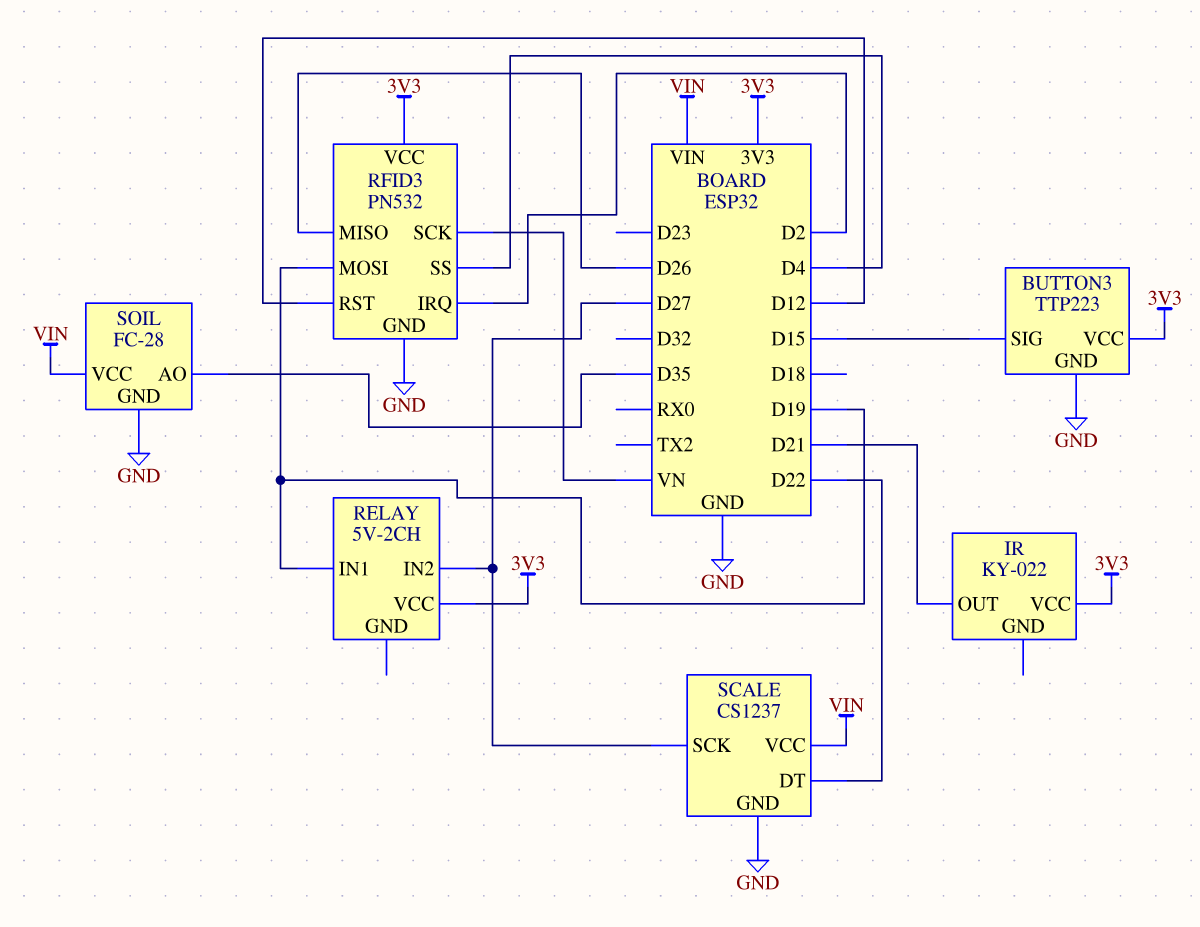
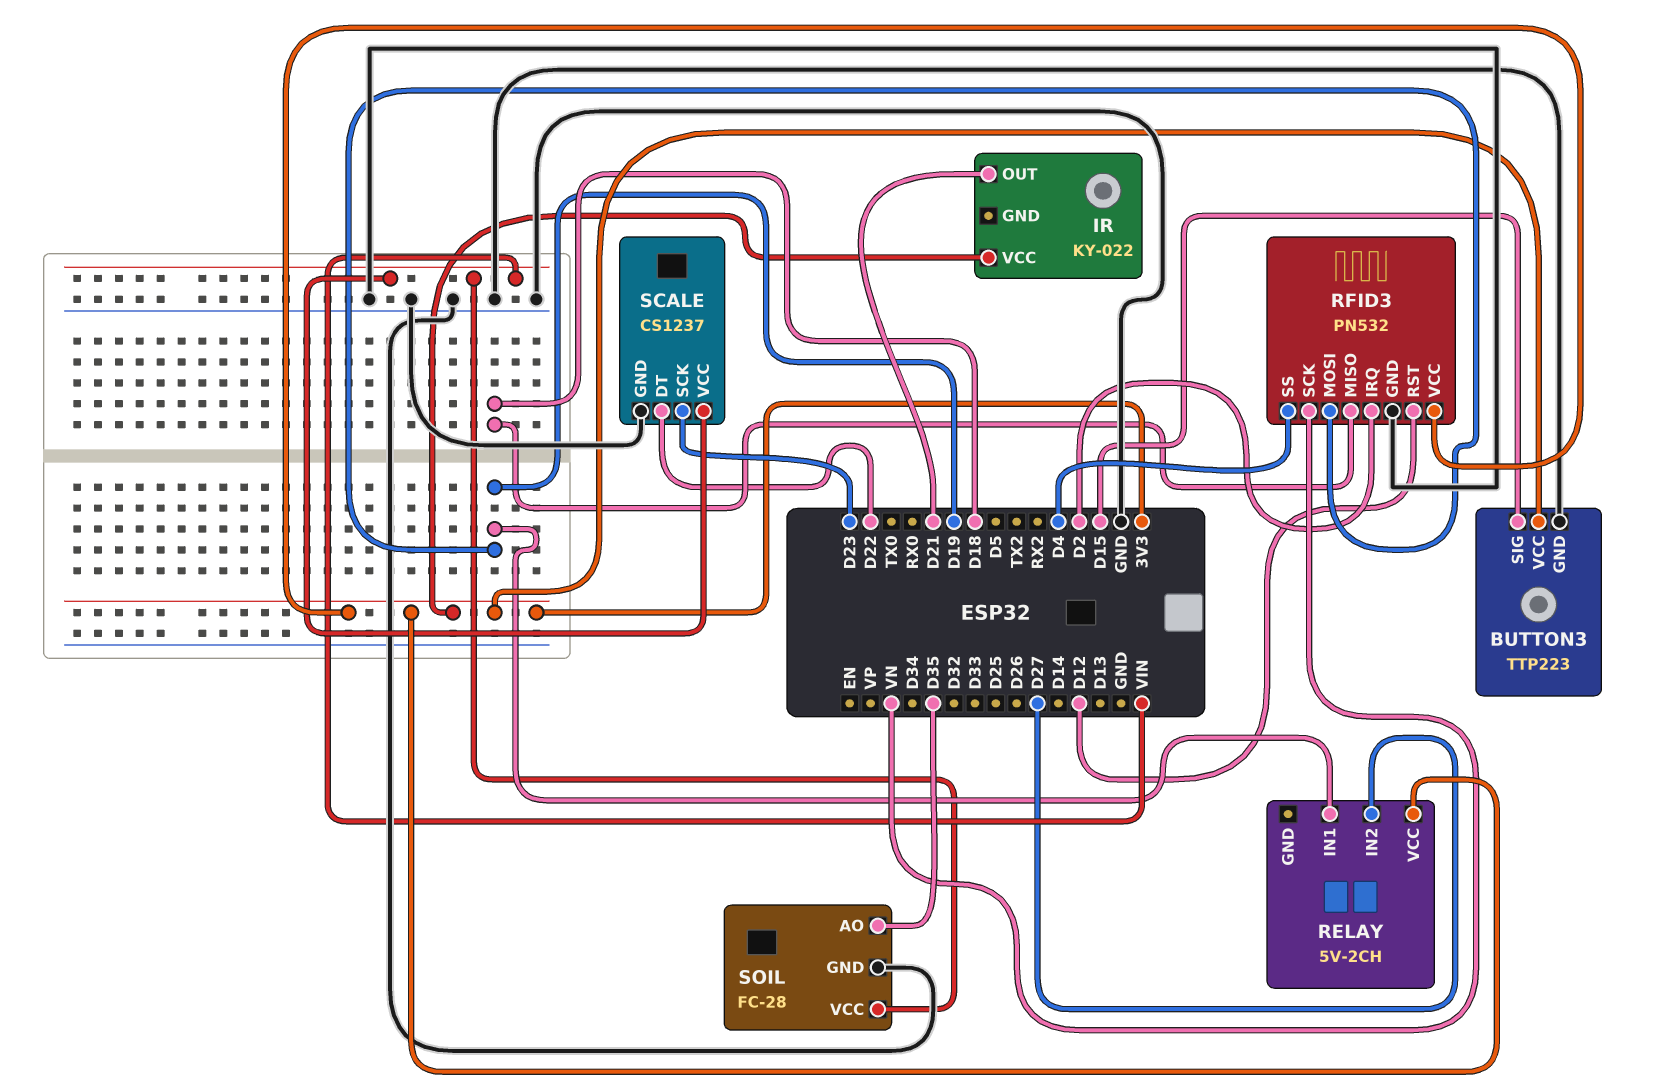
RFID3 pin MISO: D26 -> D18
SCALE pin SCK: D27 -> D23

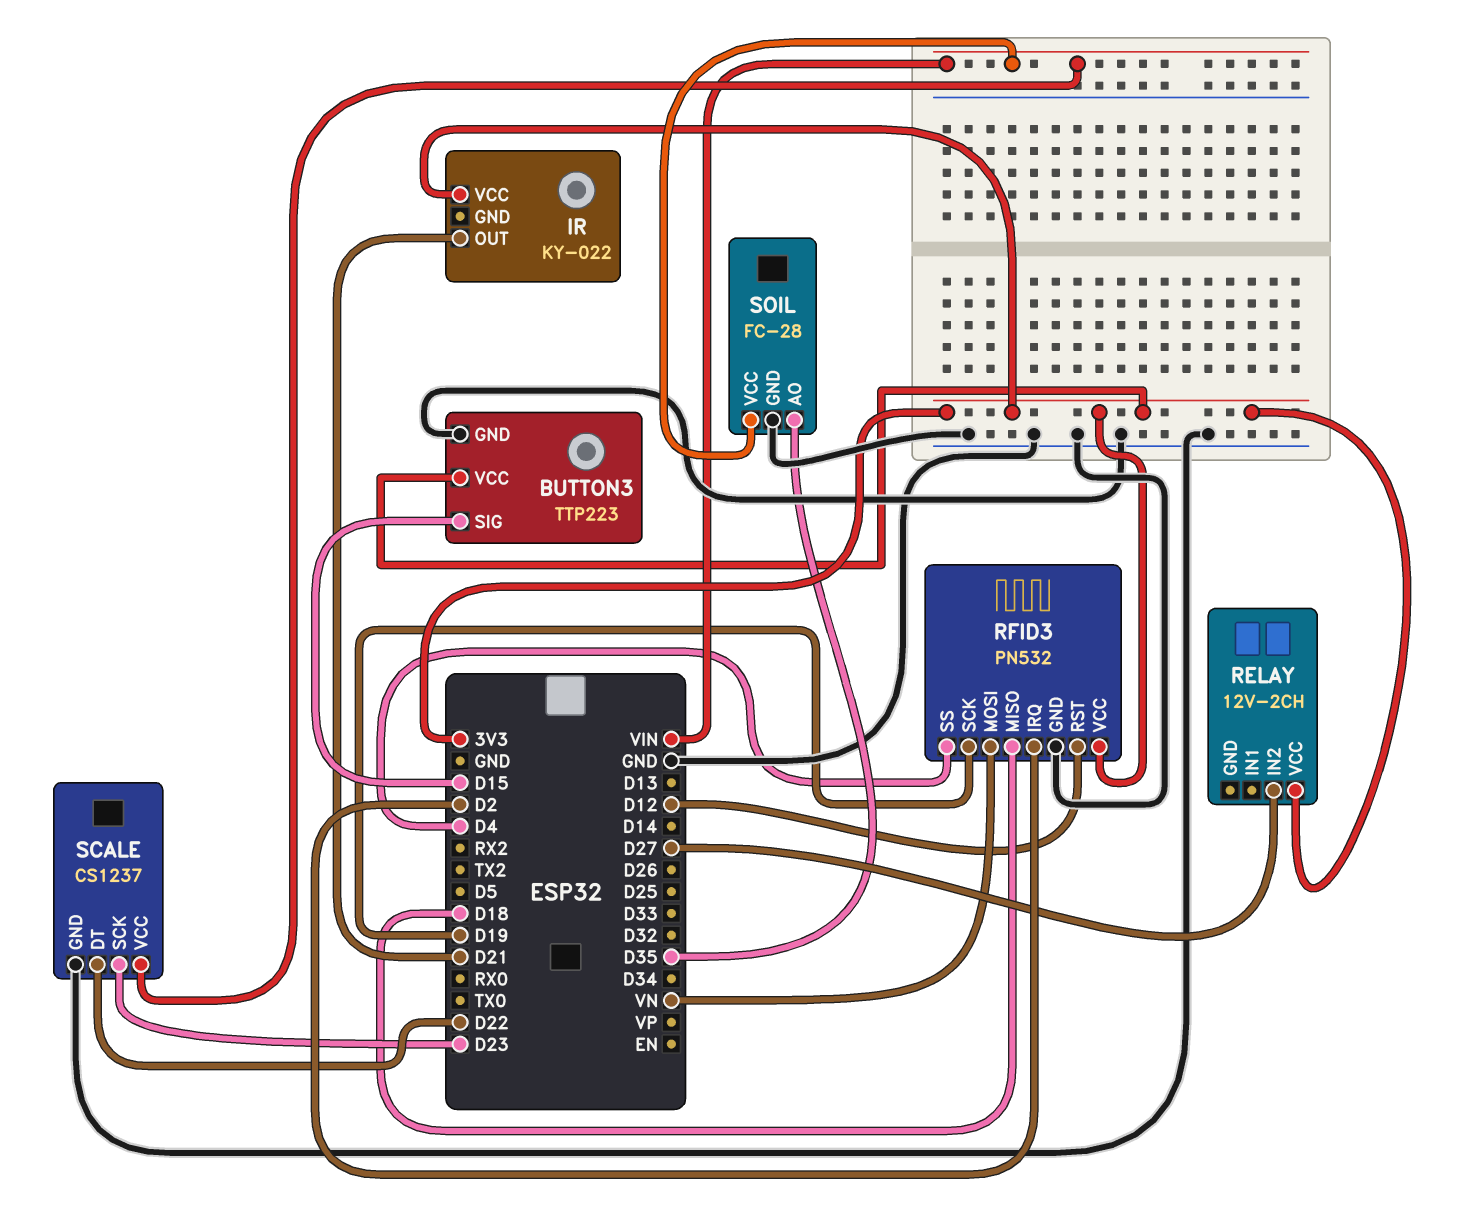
RELAY: 5V-2CH -> 12V-2CH
RELAY pin IN1: D19 -> none
RFID3 pin MOSI: D19 -> VN
RFID3 pin SCK: VN -> D19

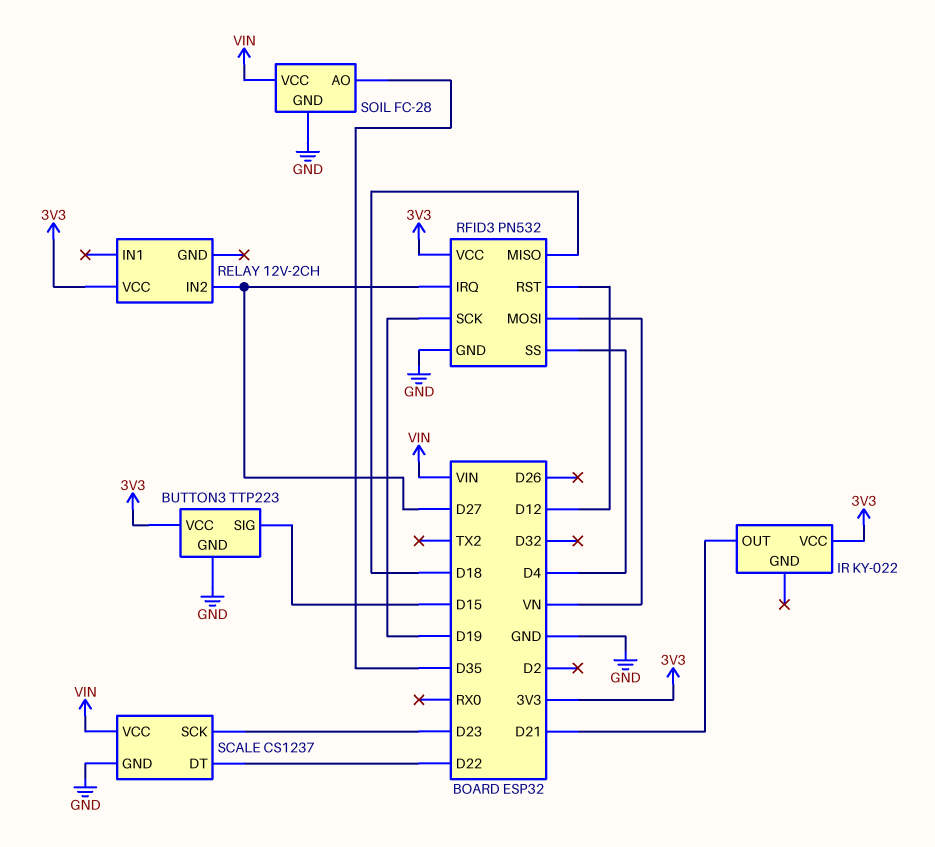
RFID3 pin IRQ: D2 -> D27

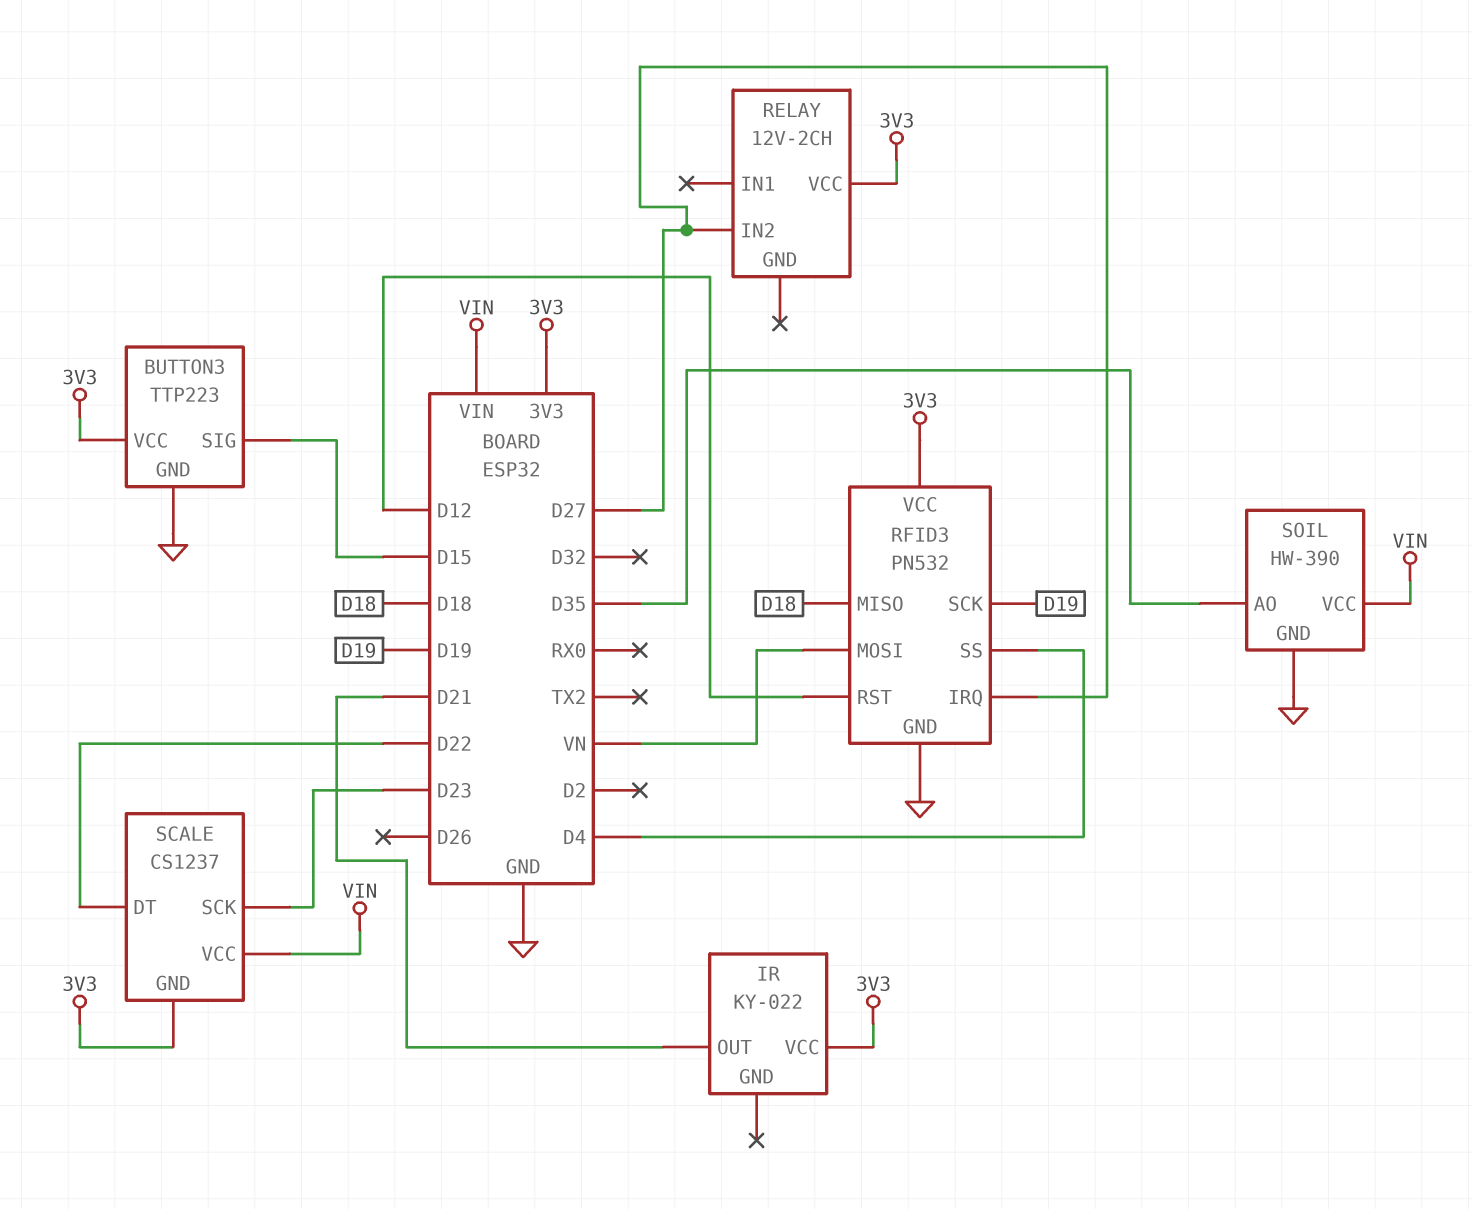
SCALE pin GND: GND -> 3V3
SOIL: FC-28 -> HW-390

